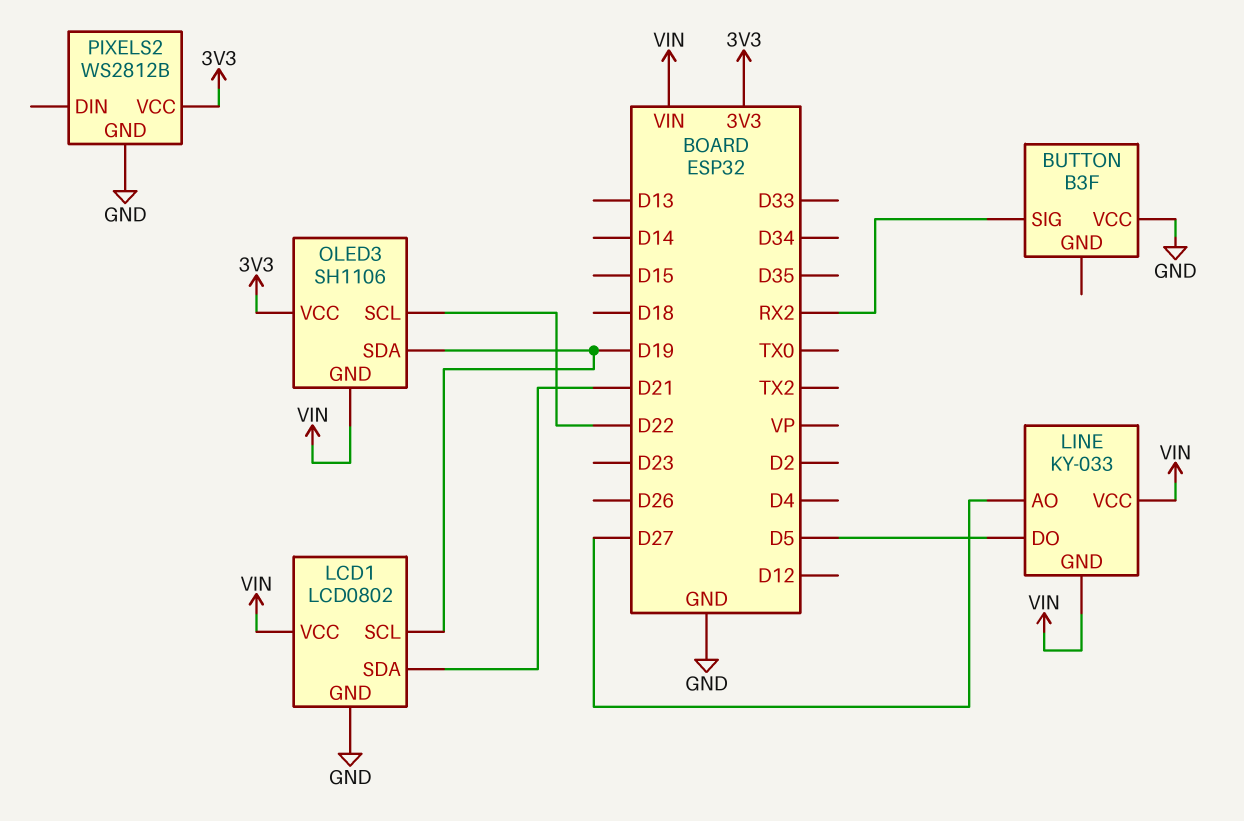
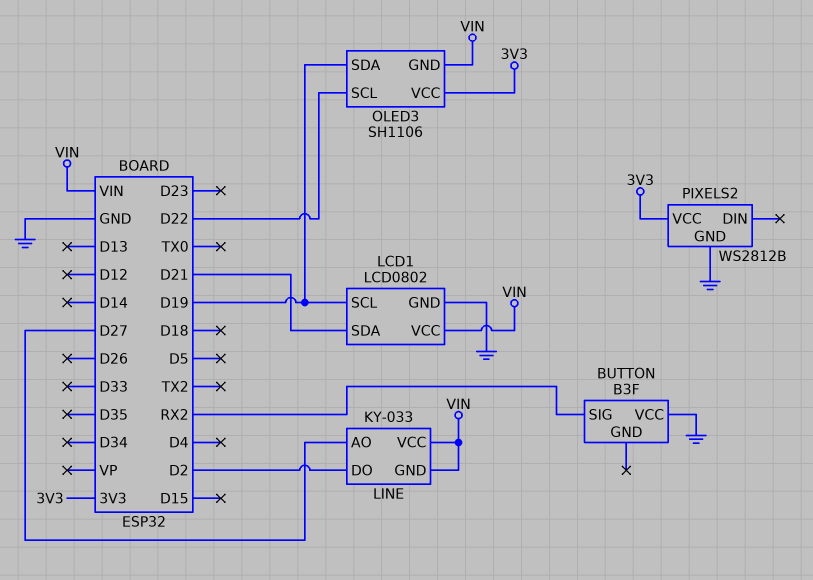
LINE pin DO: D5 -> D2

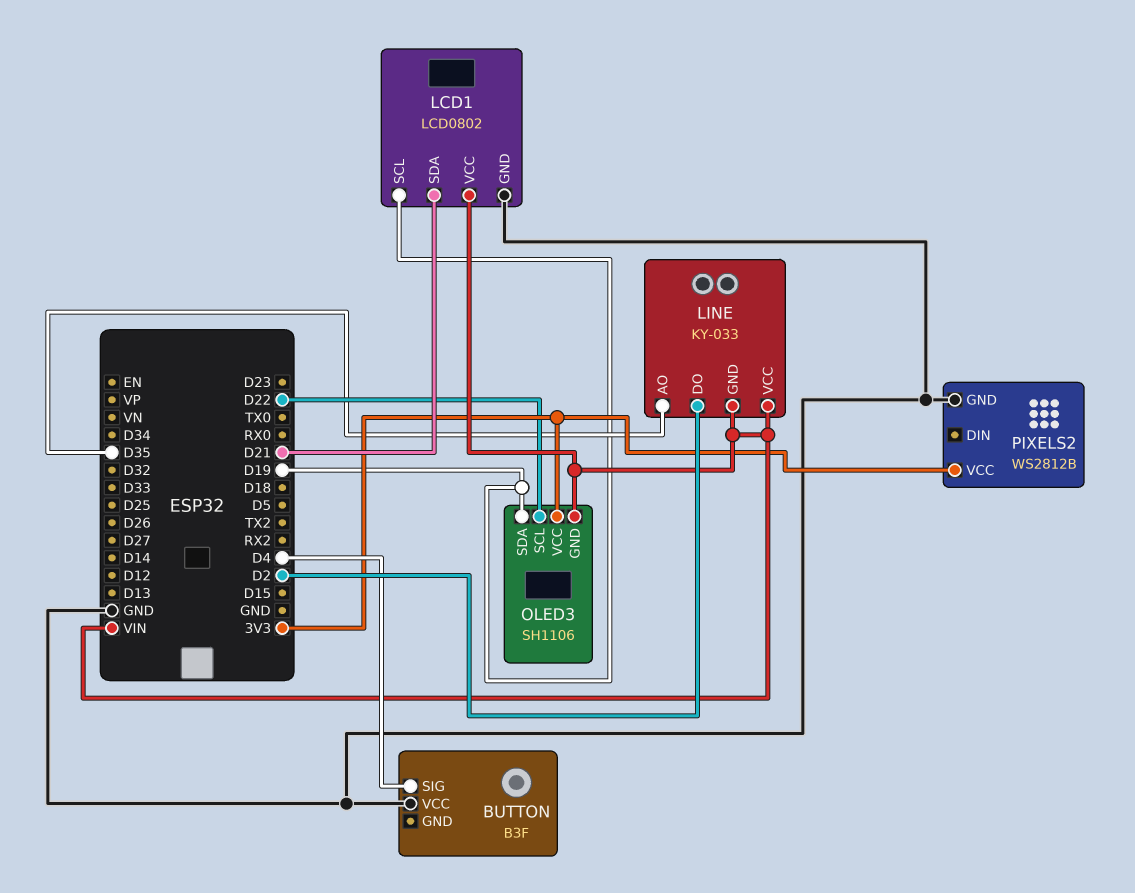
BUTTON pin SIG: RX2 -> D4
LINE pin AO: D27 -> D35

